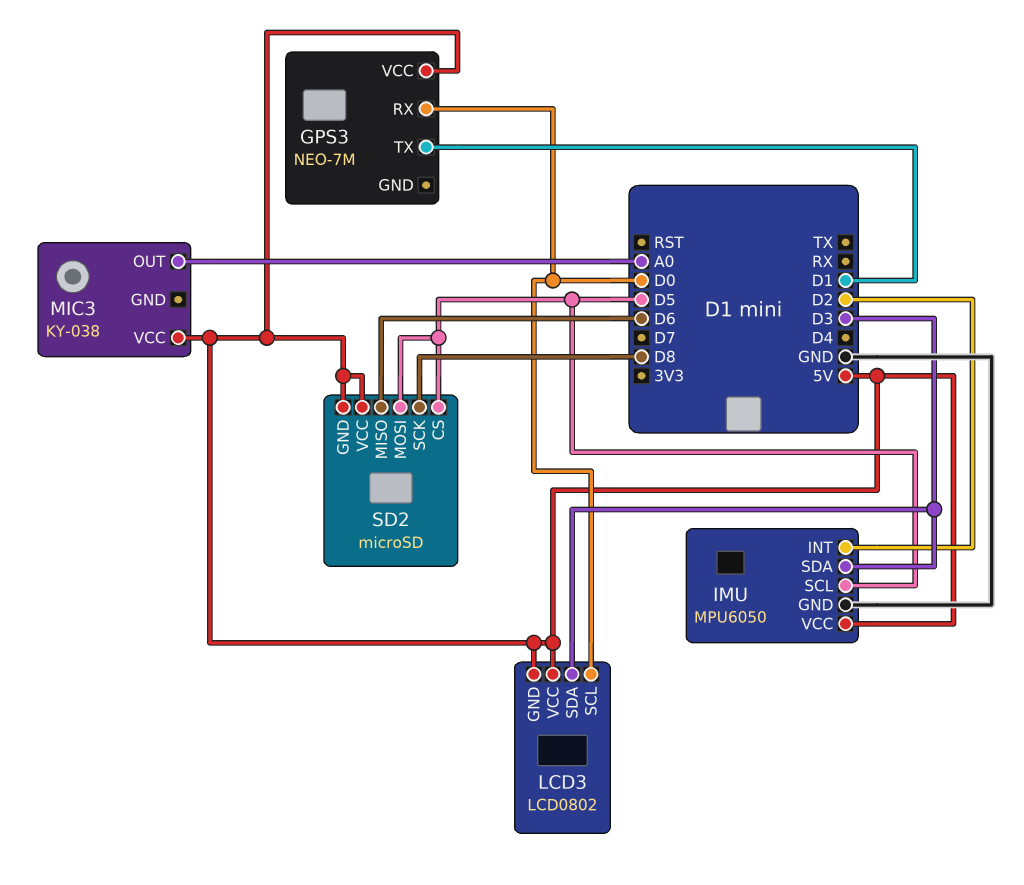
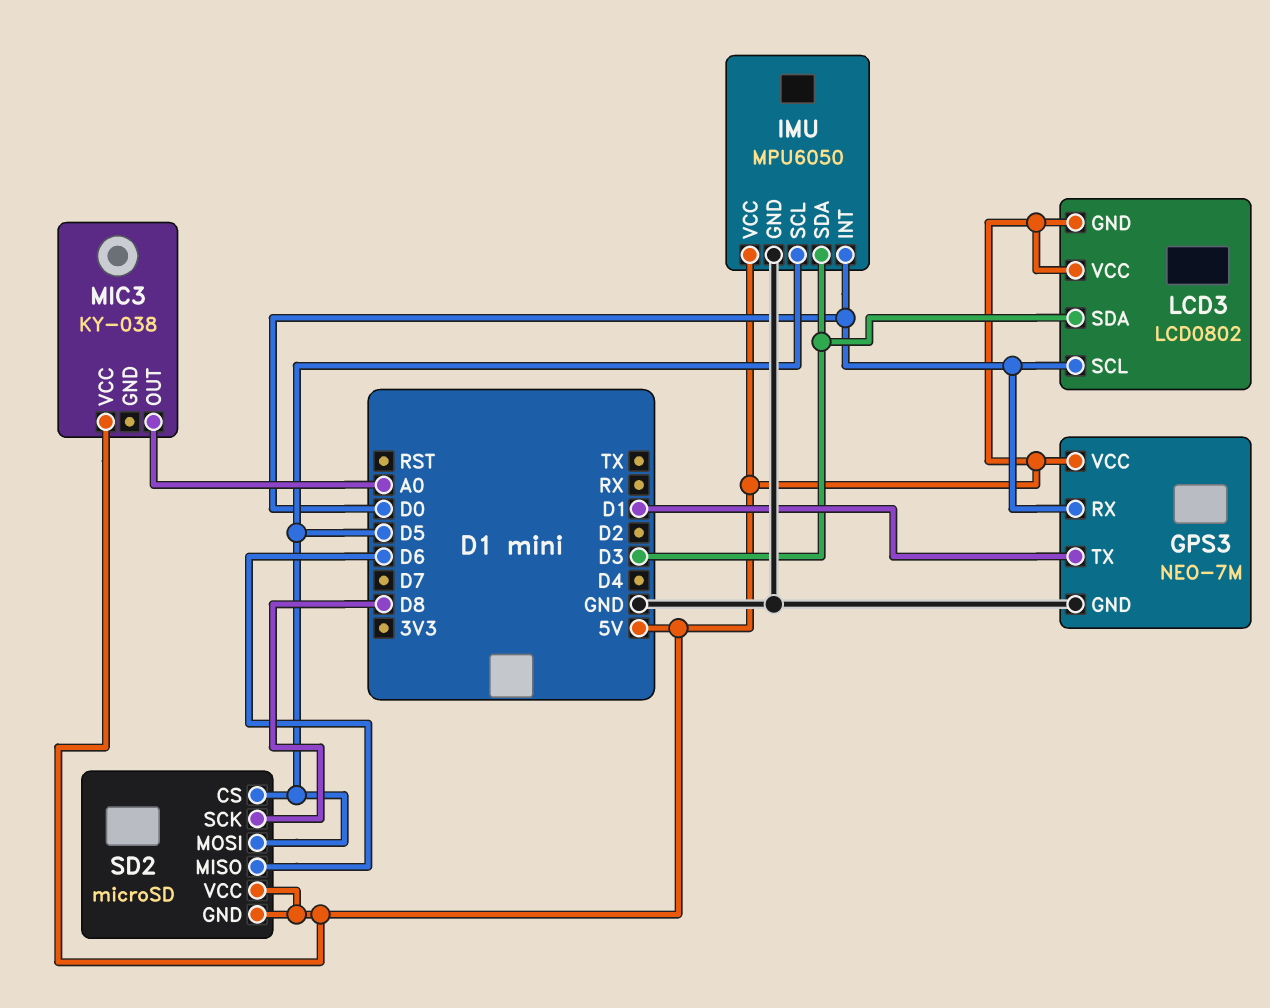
GPS3 pin GND: none -> GND
IMU pin INT: D2 -> D0

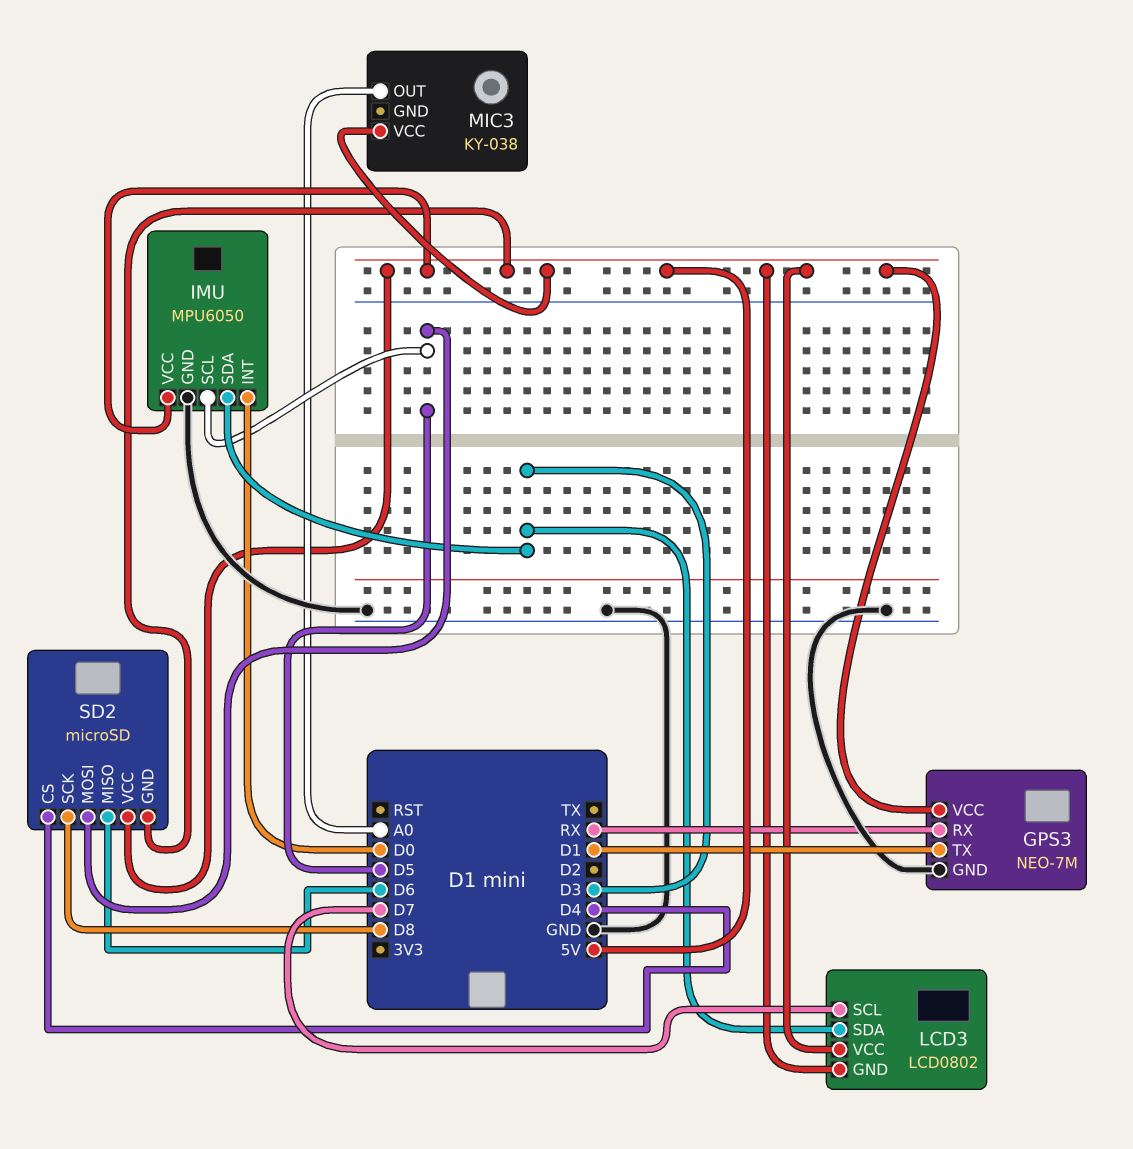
GPS3 pin RX: D0 -> RX
LCD3 pin SCL: D0 -> D7
SD2 pin CS: D5 -> D4

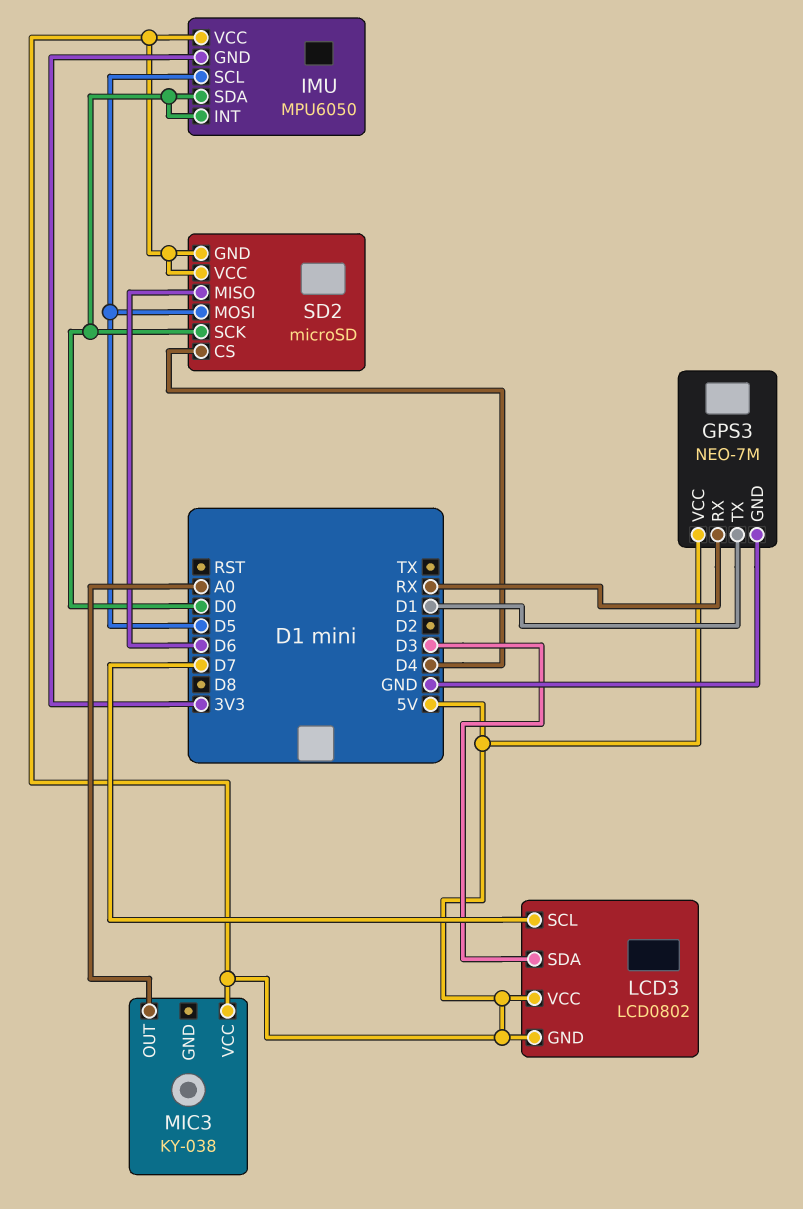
IMU pin GND: GND -> 3V3
IMU pin SDA: D3 -> D0
SD2 pin SCK: D8 -> D0

